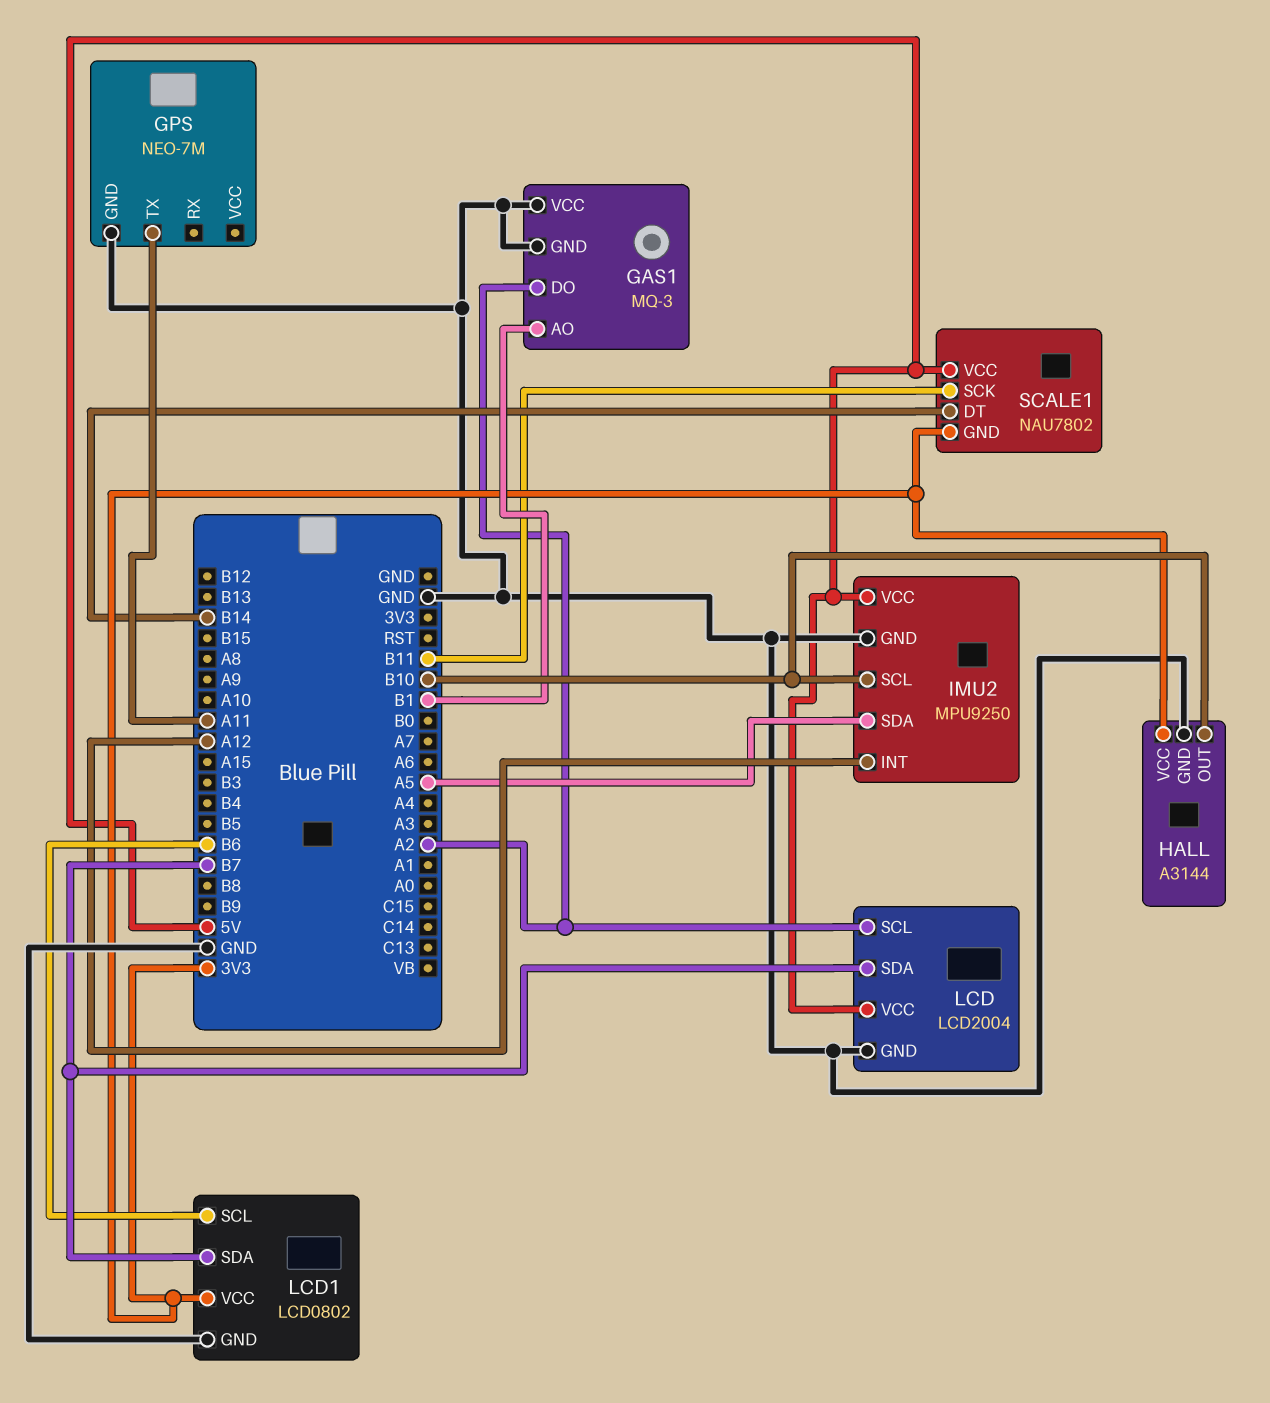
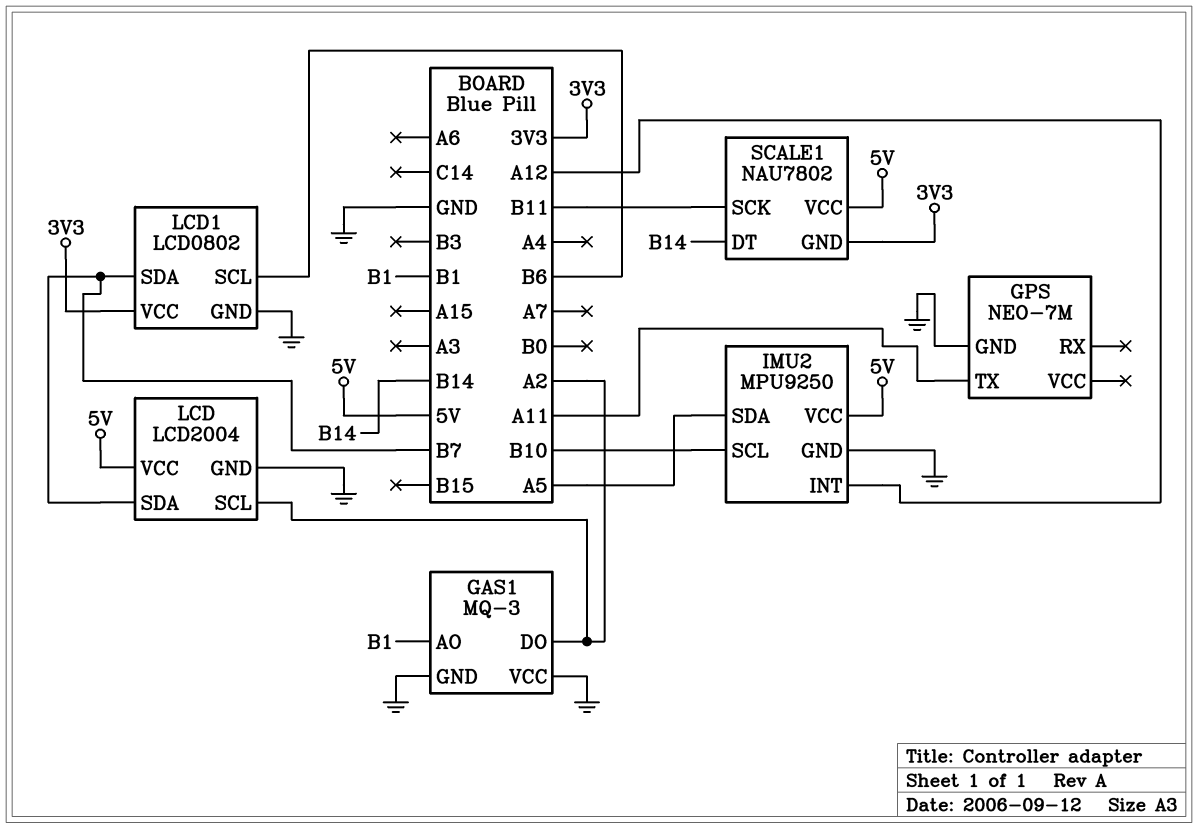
HALL: A3144 -> none
HALL pin GND: GND -> none
HALL pin OUT: B10 -> none
HALL pin VCC: 3V3 -> none

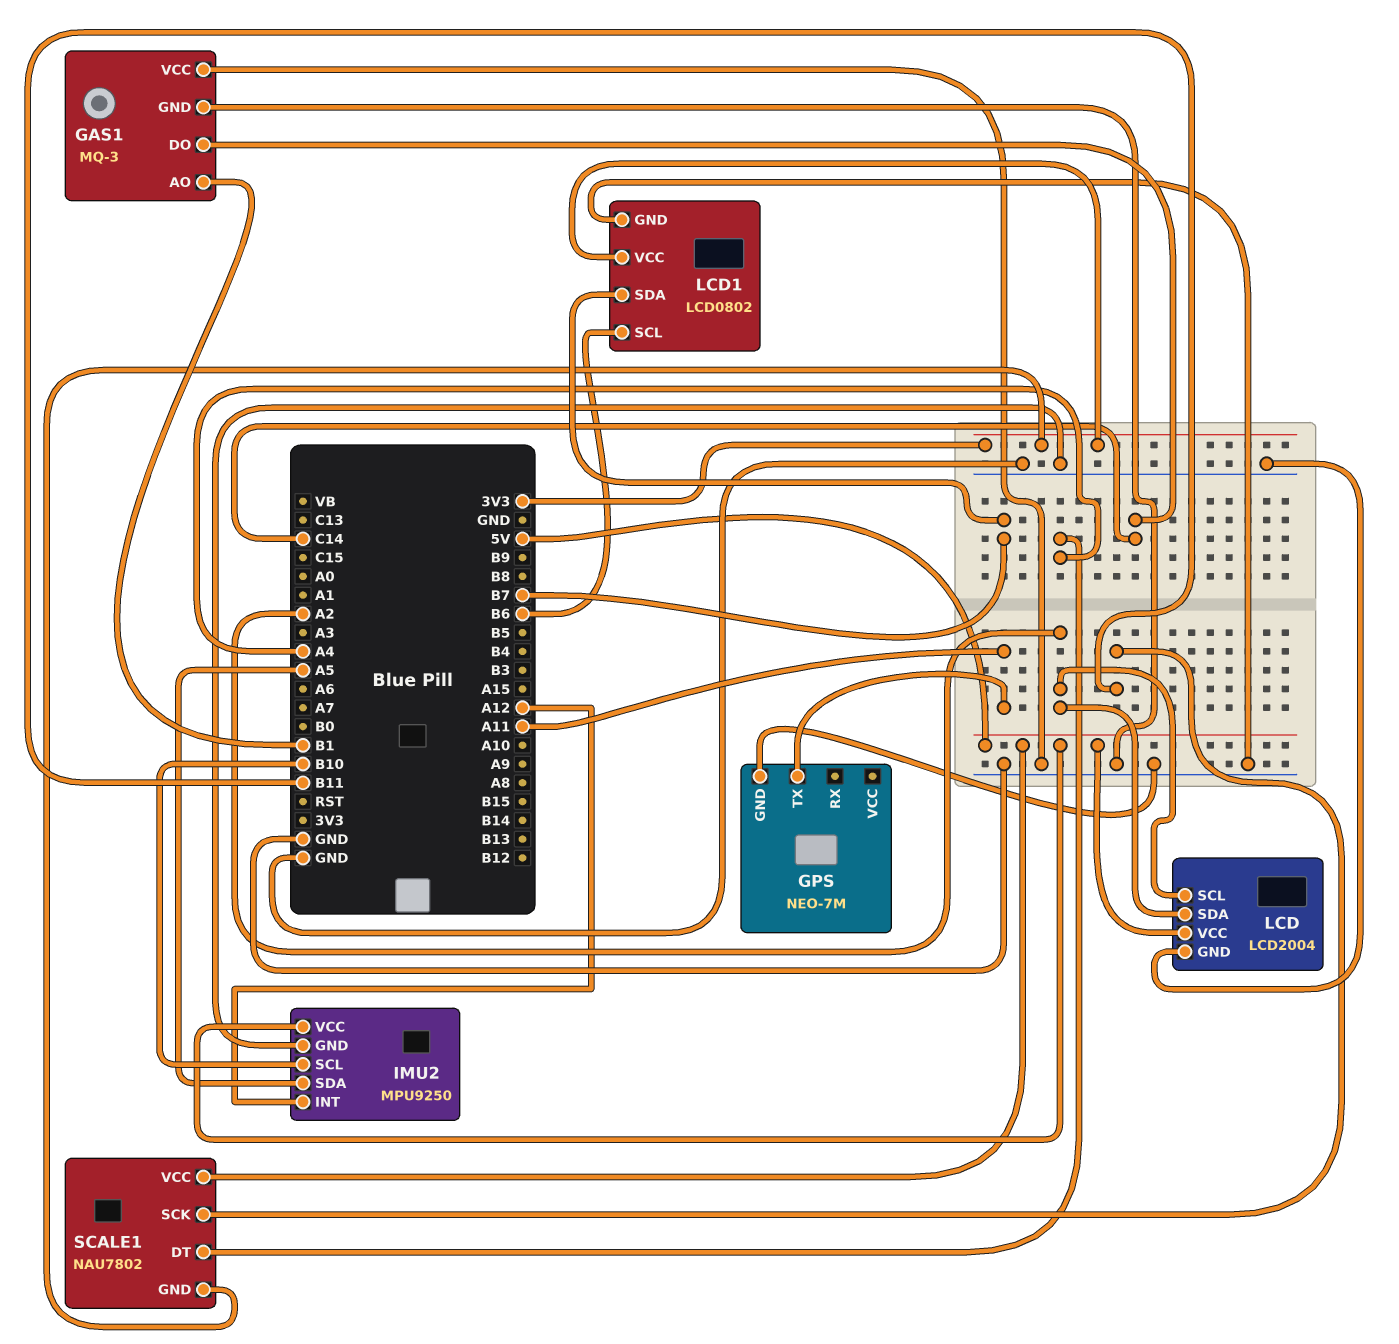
GAS1 pin DO: A2 -> C14
LCD pin SDA: B7 -> A2
SCALE1 pin DT: B14 -> A4

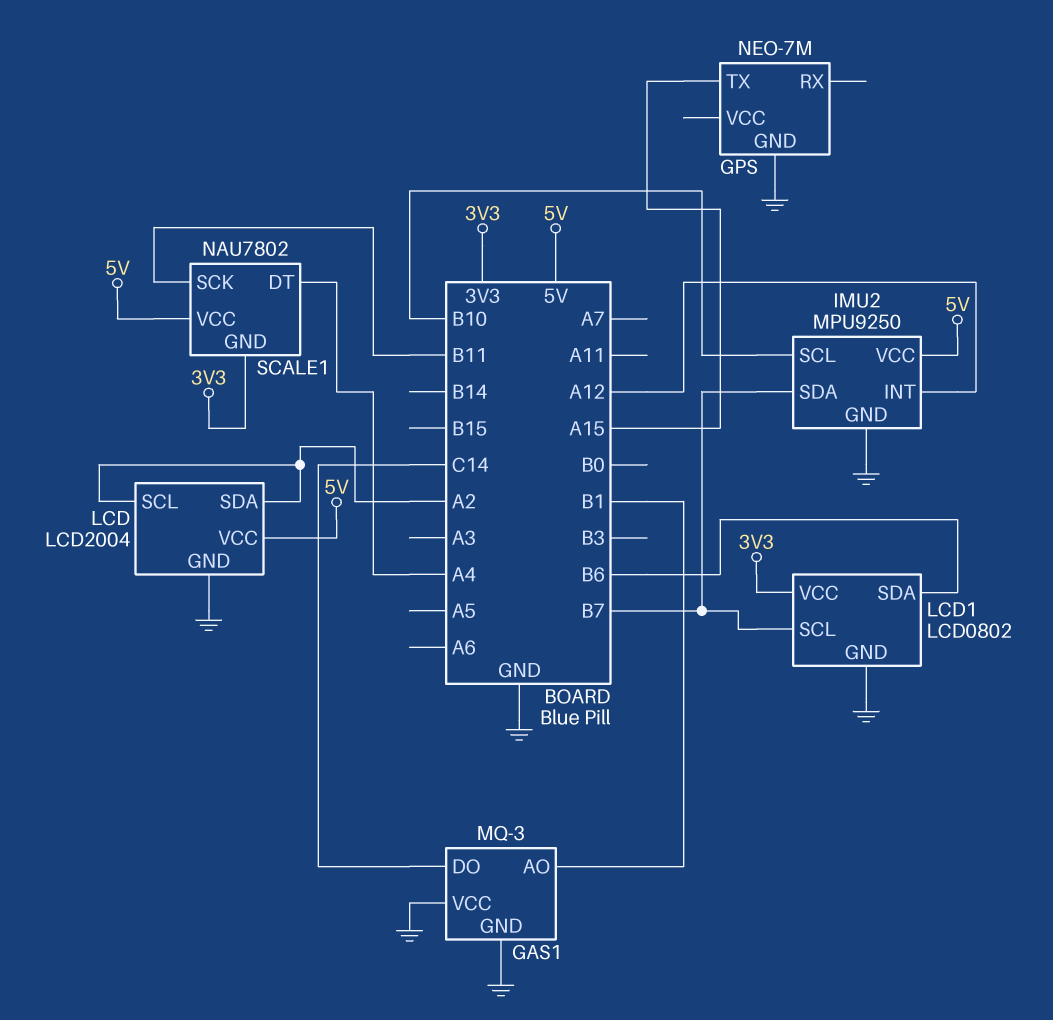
GPS pin TX: A11 -> A15
IMU2 pin SDA: A5 -> B7
LCD1 pin SCL: B6 -> B7
LCD1 pin SDA: B7 -> B6

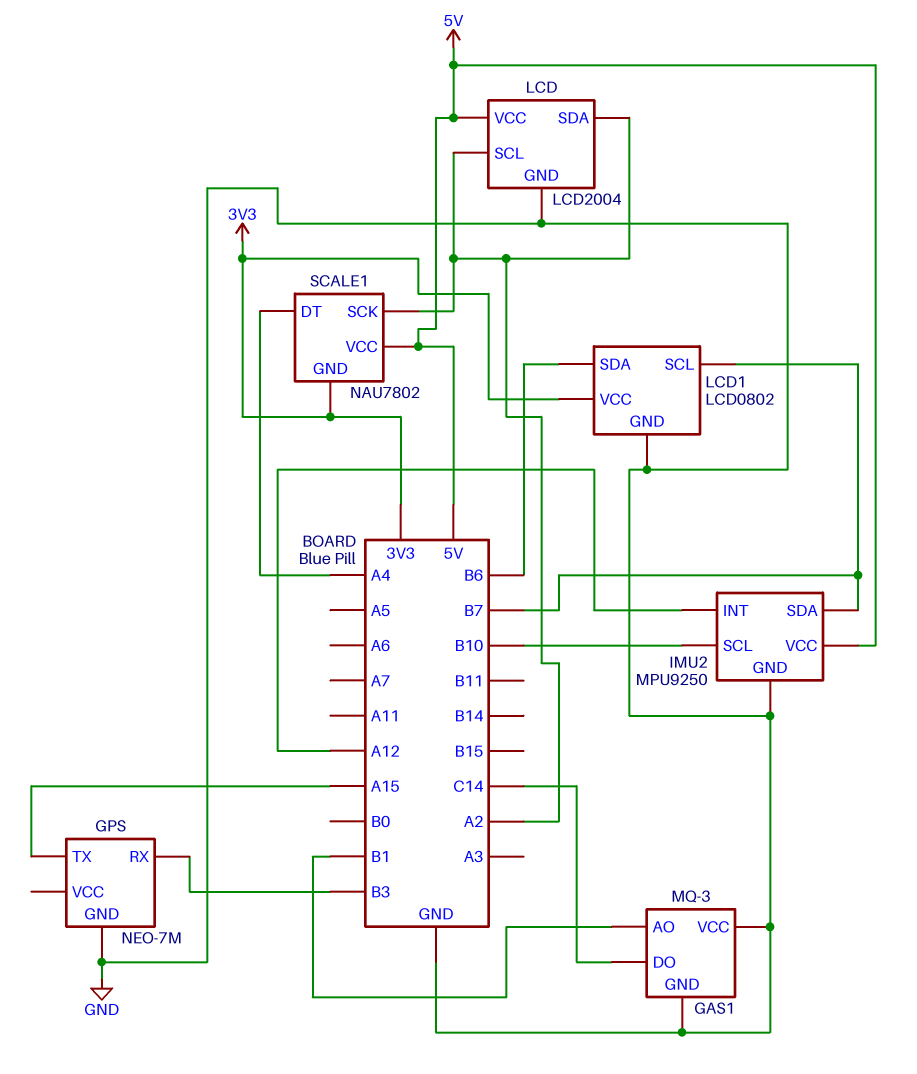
GPS pin RX: none -> B3
SCALE1 pin SCK: B11 -> A2

